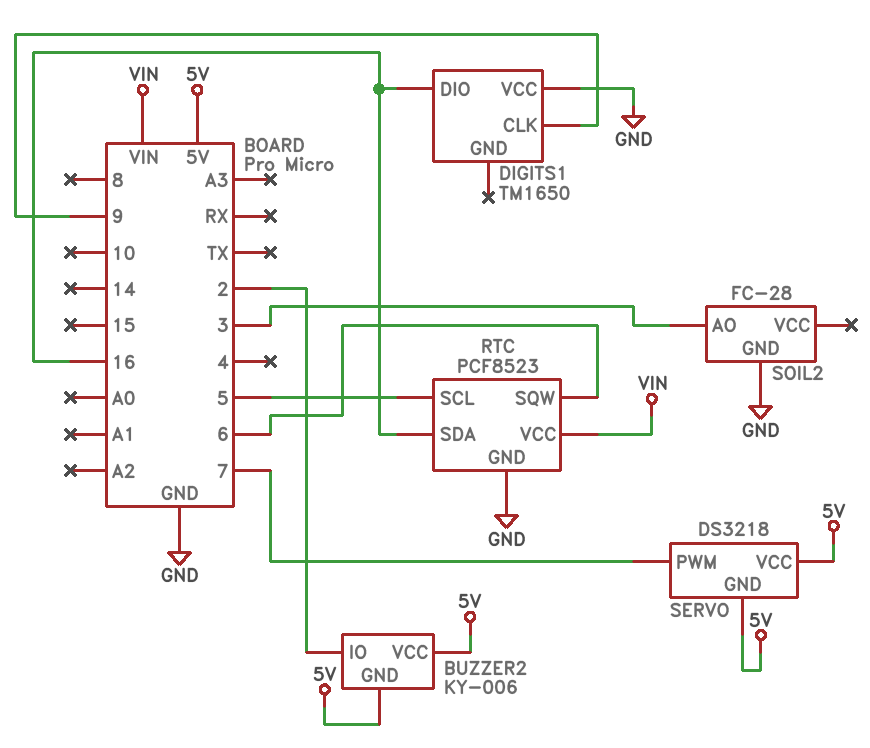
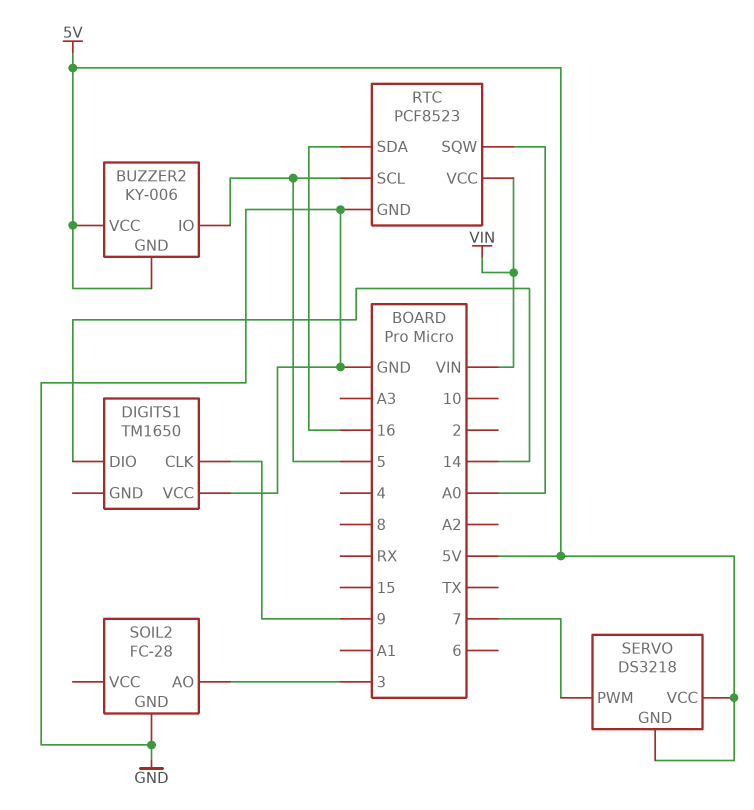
BUZZER2 pin IO: 2 -> 5
DIGITS1 pin DIO: 16 -> 14
RTC pin SQW: 6 -> A0

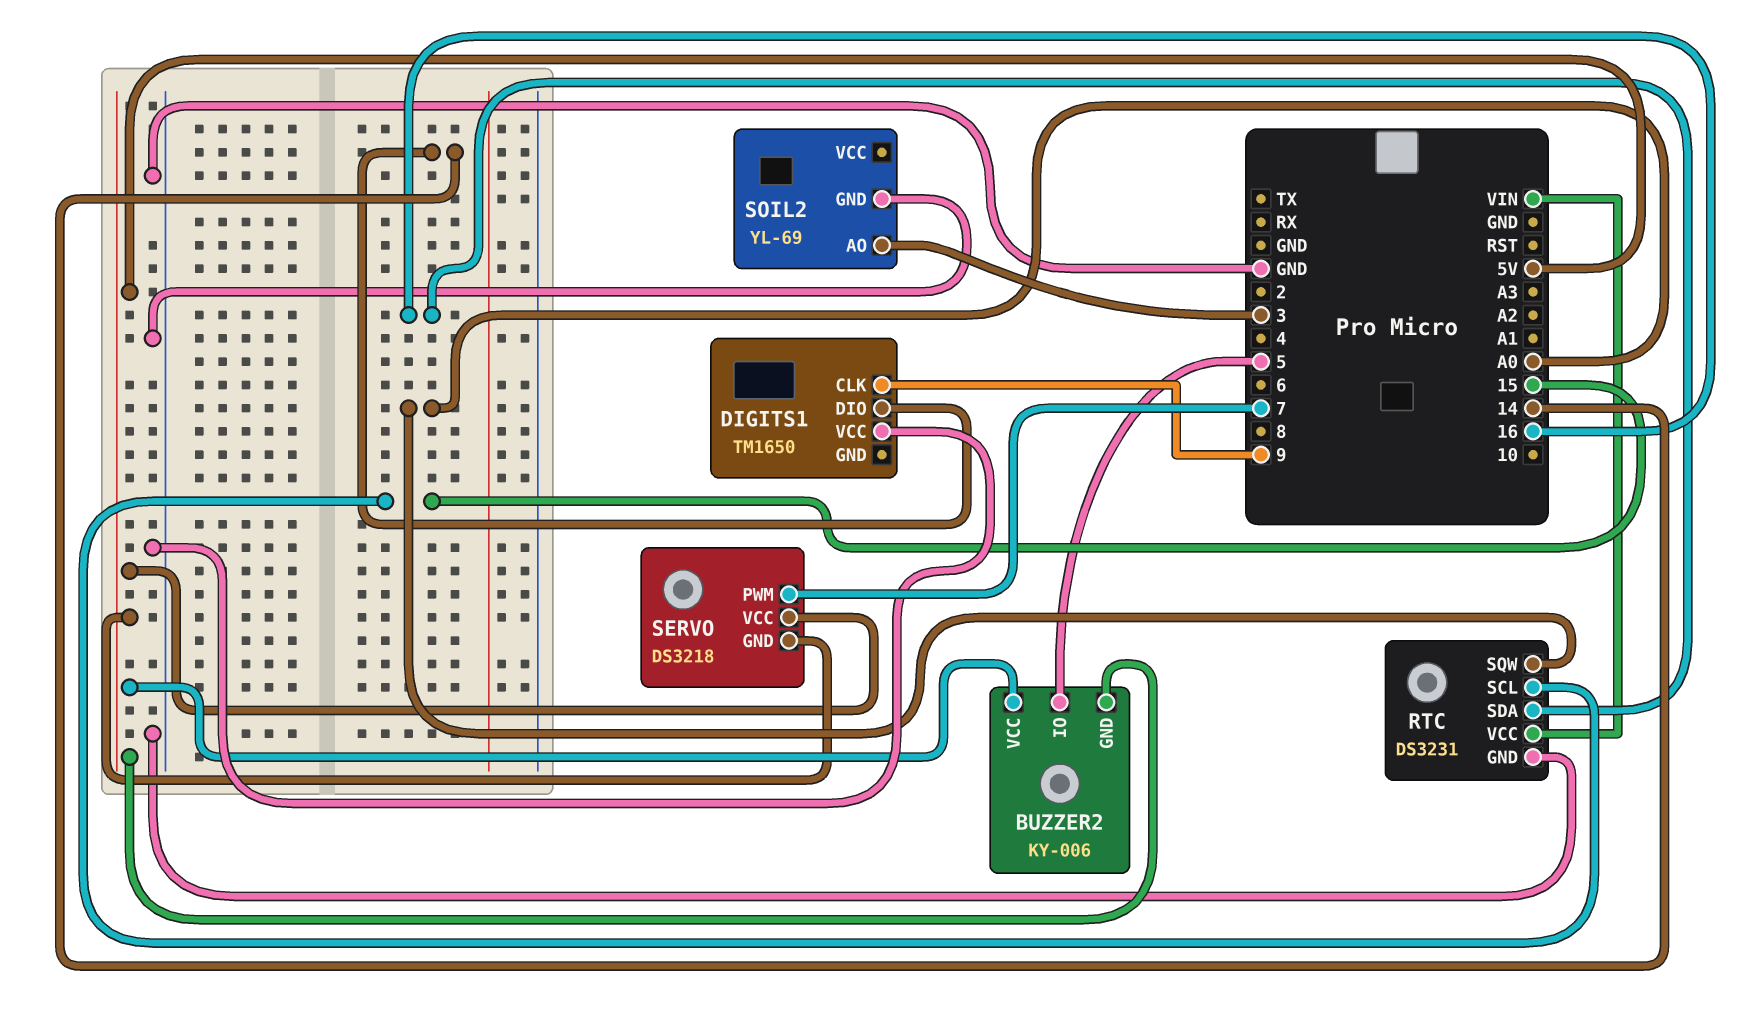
RTC: PCF8523 -> DS3231
RTC pin SCL: 5 -> 15
SOIL2: FC-28 -> YL-69

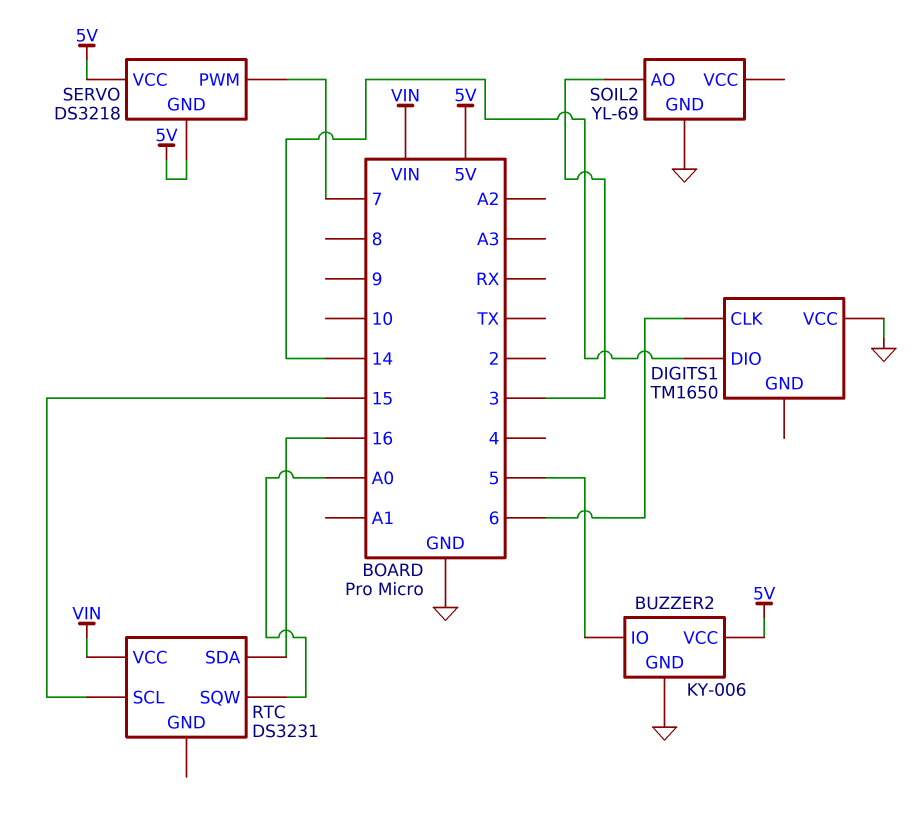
BUZZER2 pin GND: 5V -> GND
DIGITS1 pin CLK: 9 -> 6
RTC pin GND: GND -> none

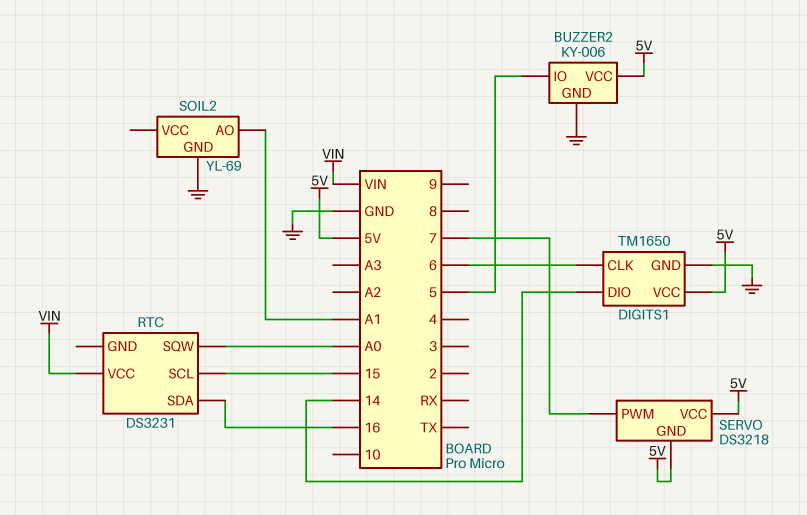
DIGITS1 pin GND: none -> GND
DIGITS1 pin VCC: GND -> 5V
SOIL2 pin AO: 3 -> A1

